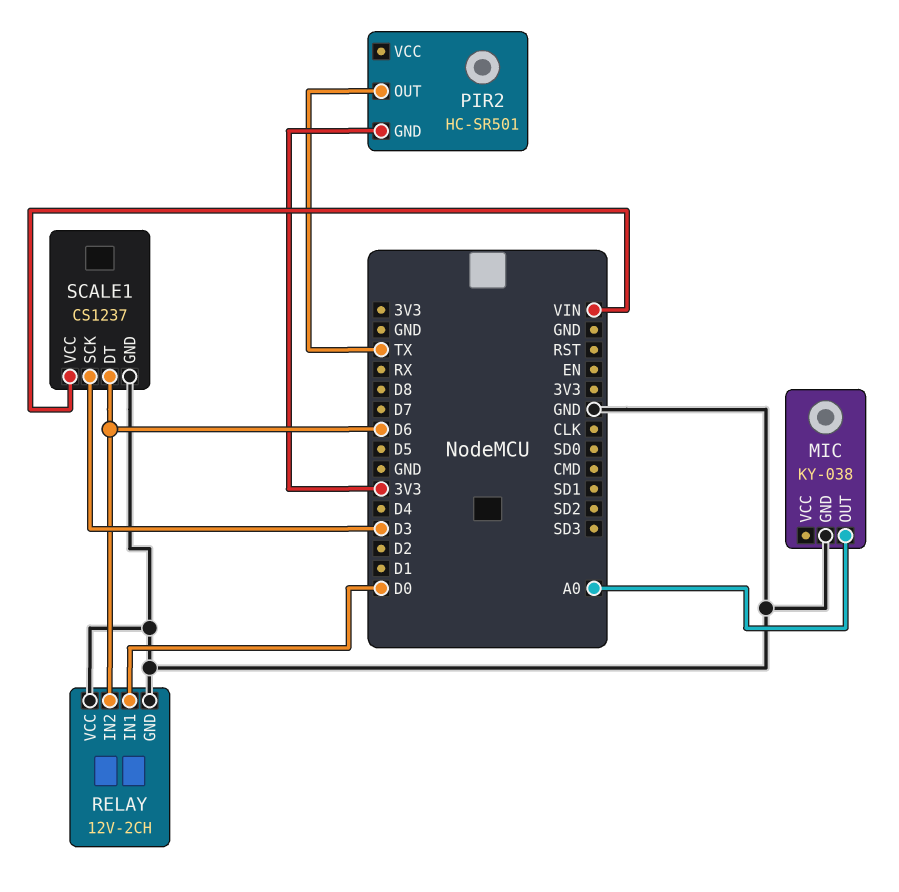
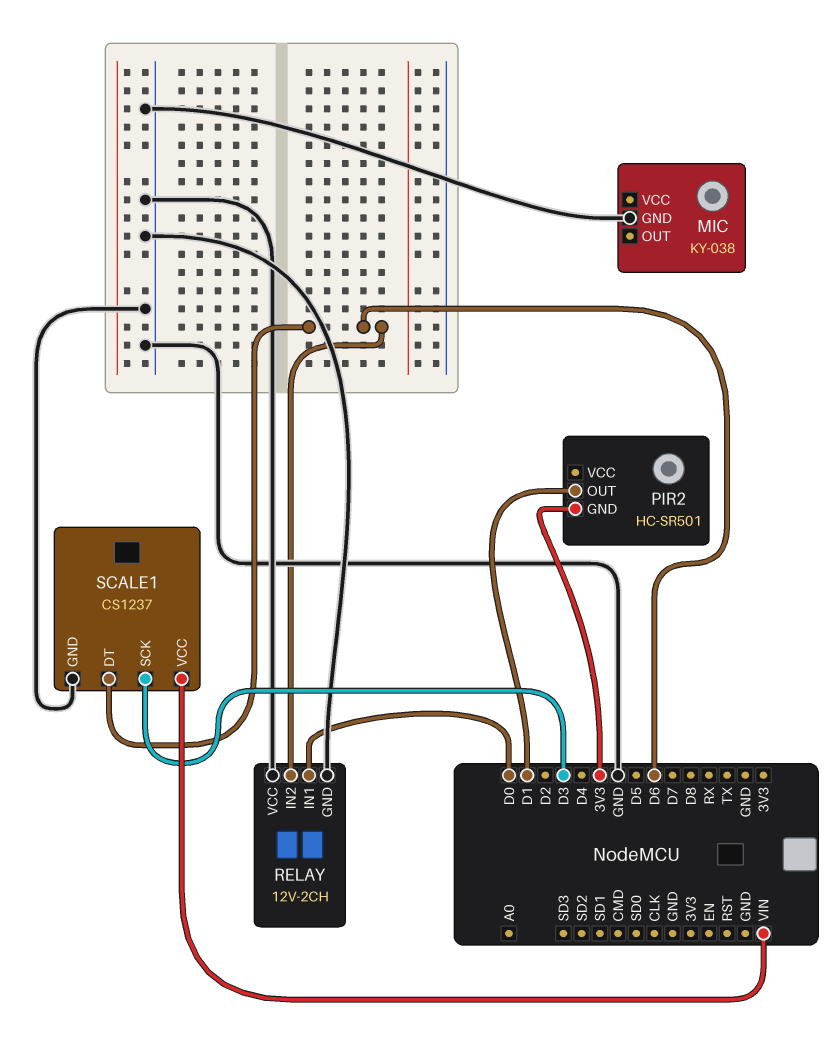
MIC pin OUT: A0 -> none
PIR2 pin OUT: TX -> D1

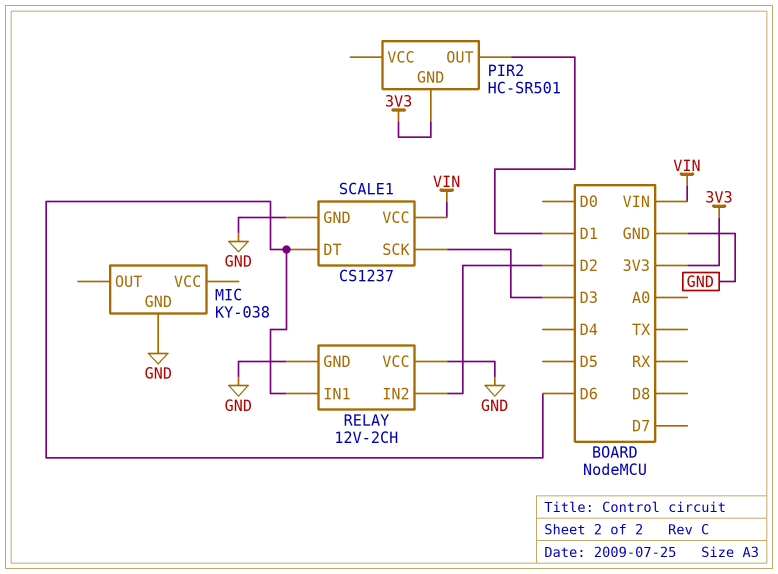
RELAY pin IN1: D0 -> D6
RELAY pin IN2: D6 -> D2

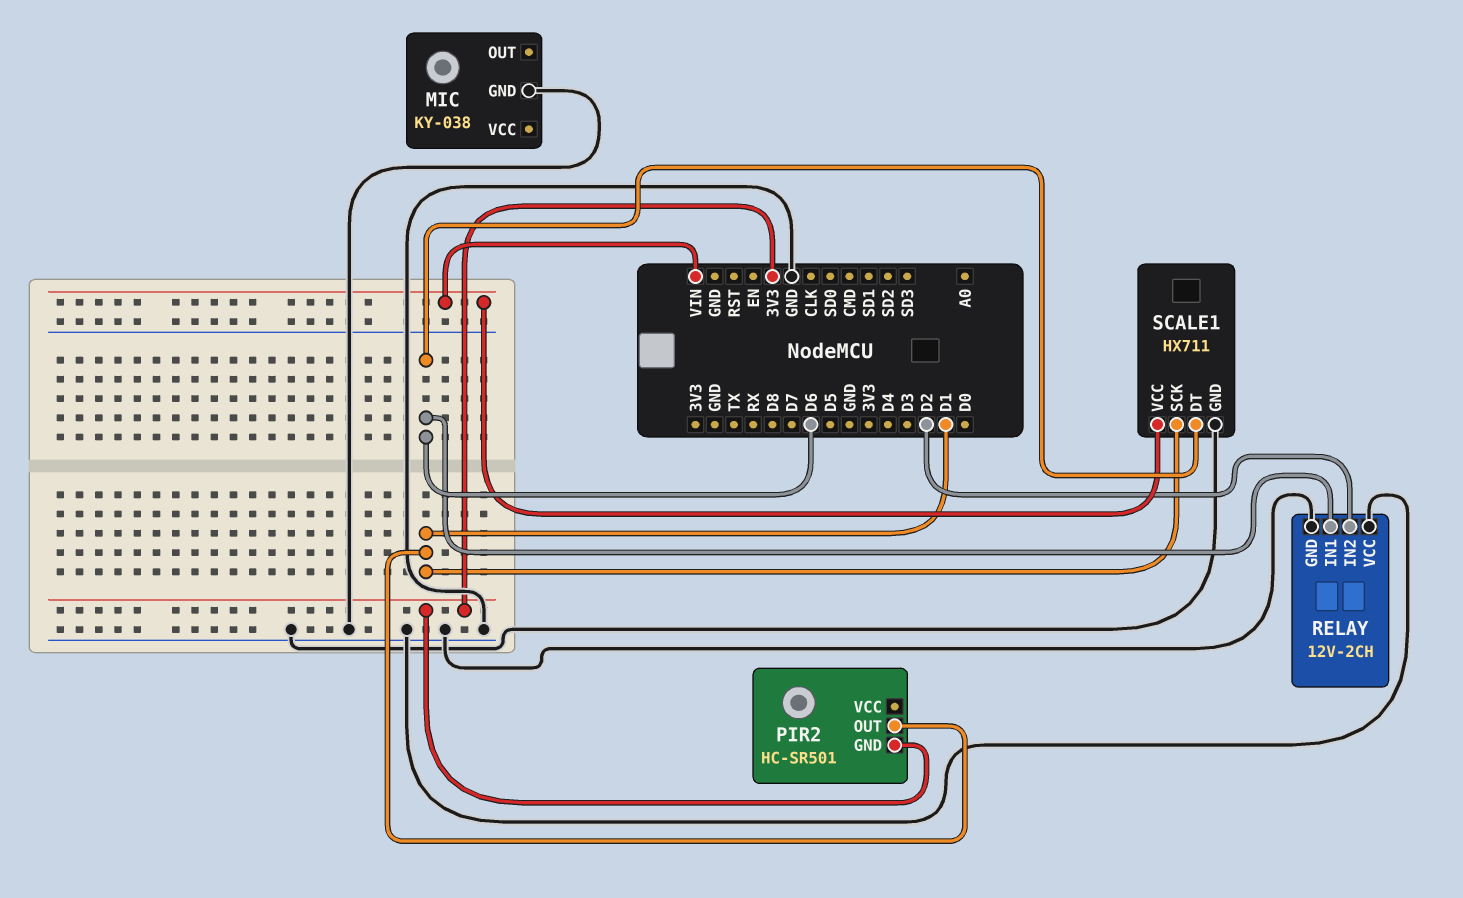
SCALE1: CS1237 -> HX711
SCALE1 pin SCK: D3 -> D1

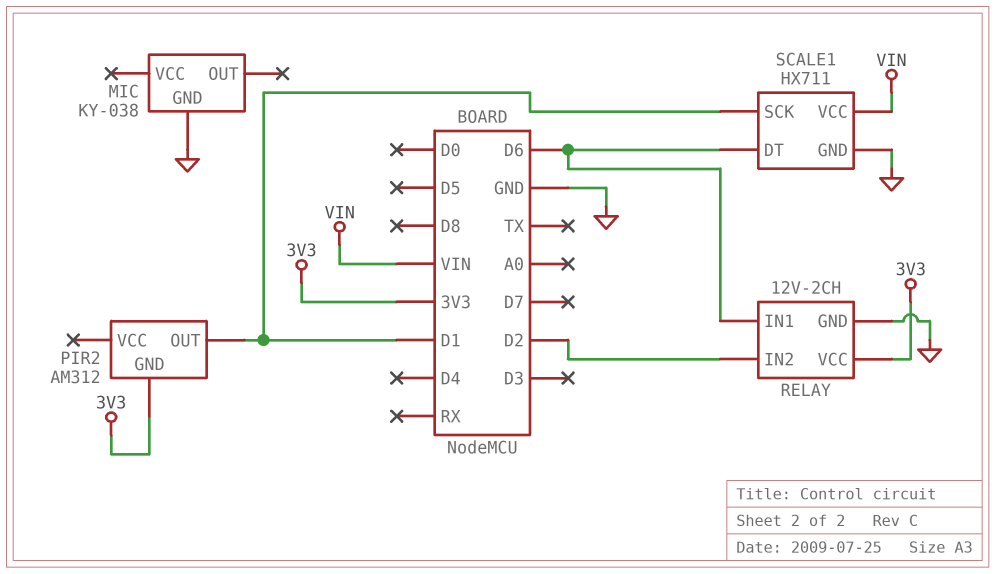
PIR2: HC-SR501 -> AM312
RELAY pin VCC: GND -> 3V3

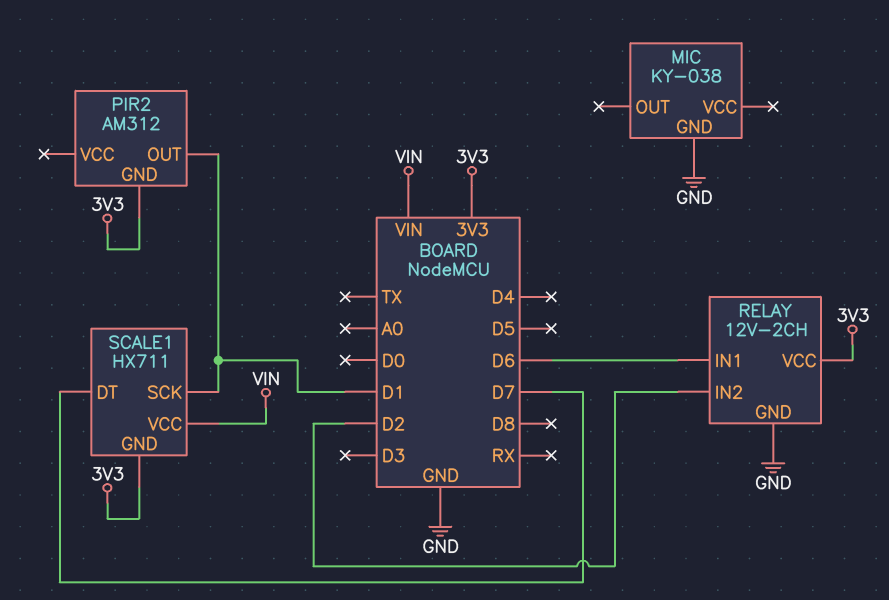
SCALE1 pin DT: D6 -> D7
SCALE1 pin GND: GND -> 3V3

